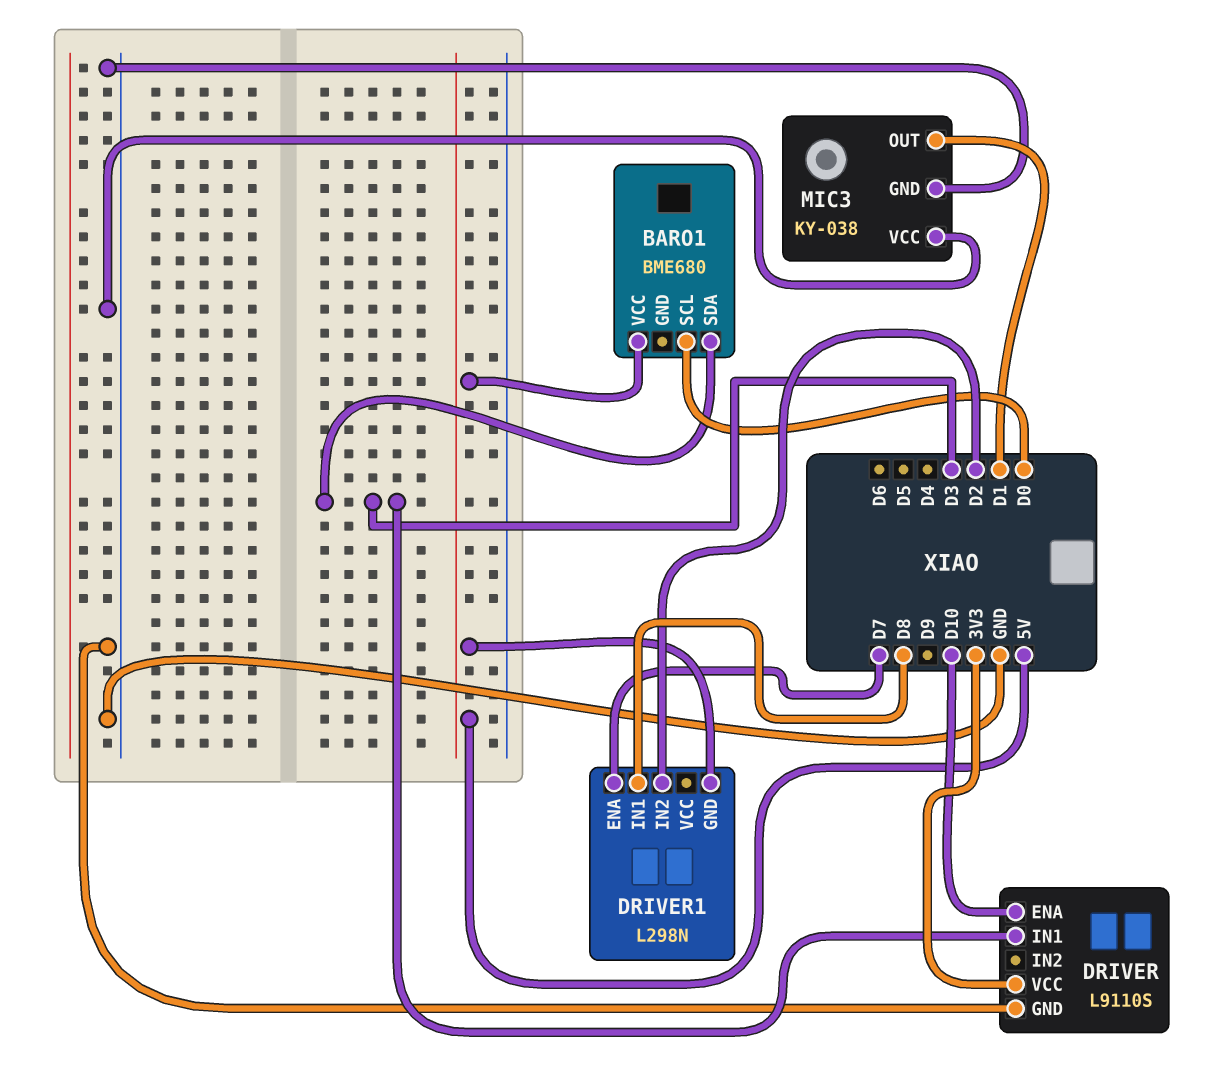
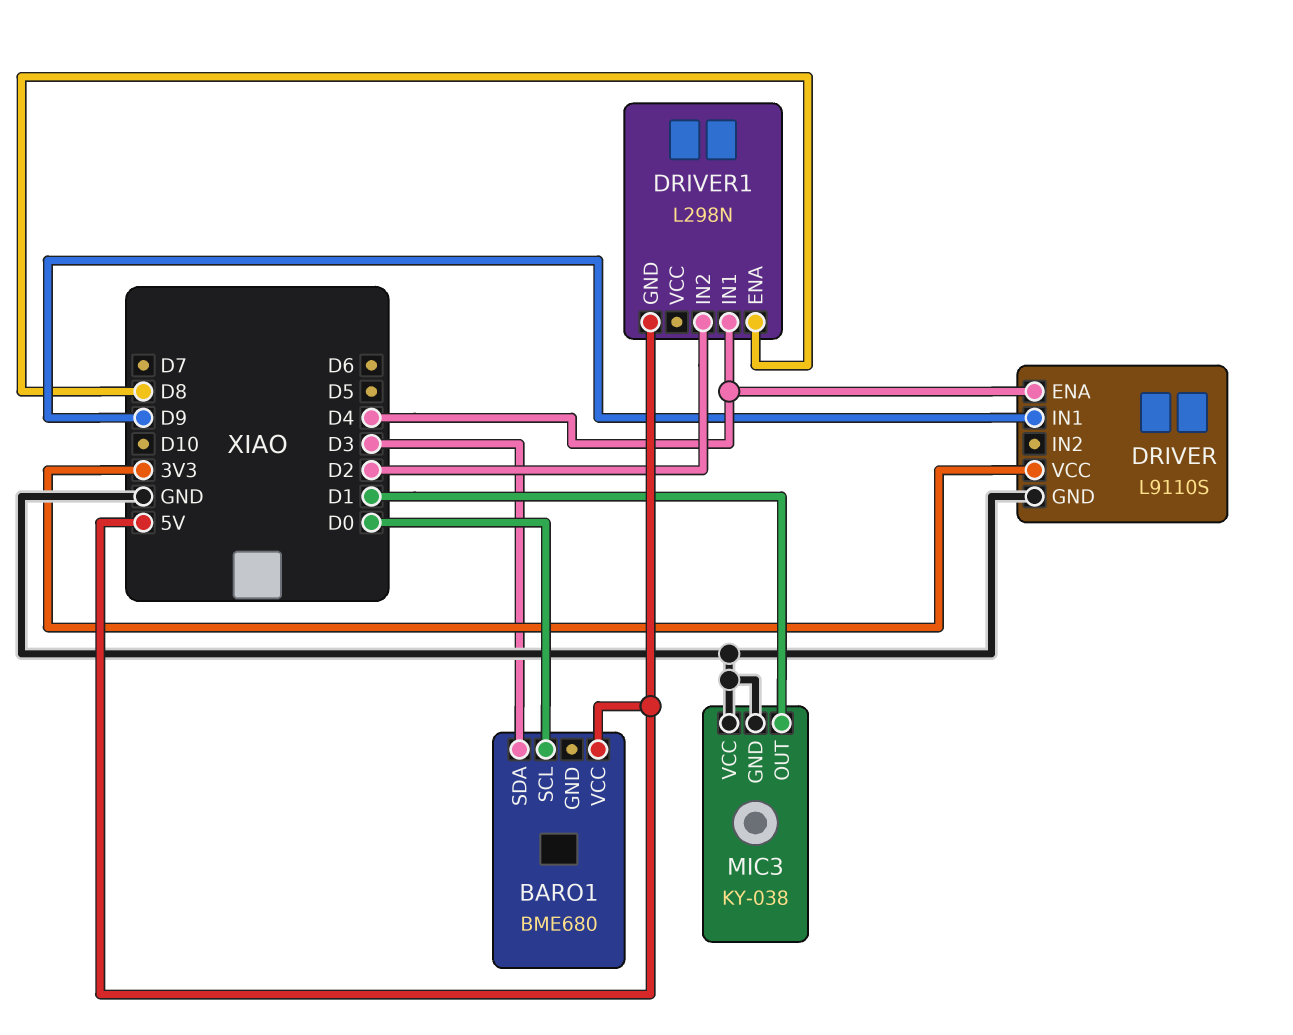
DRIVER pin ENA: D10 -> D4
DRIVER pin IN1: D3 -> D9
DRIVER1 pin ENA: D7 -> D8
DRIVER1 pin IN1: D8 -> D4

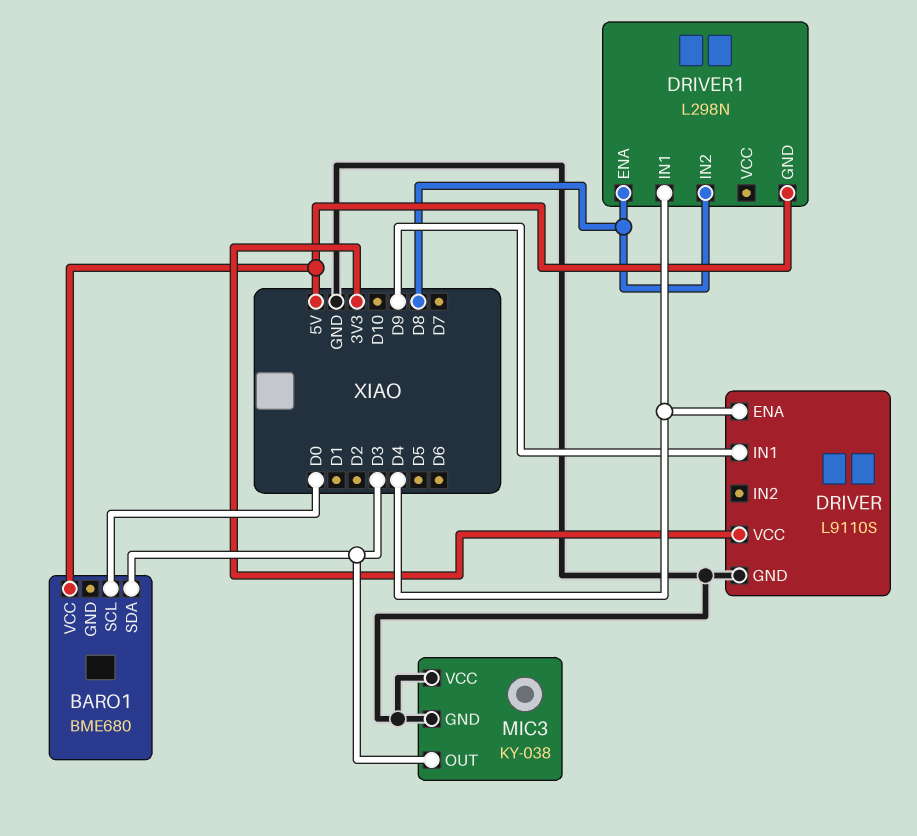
DRIVER1 pin IN2: D2 -> D8
MIC3 pin OUT: D1 -> D3

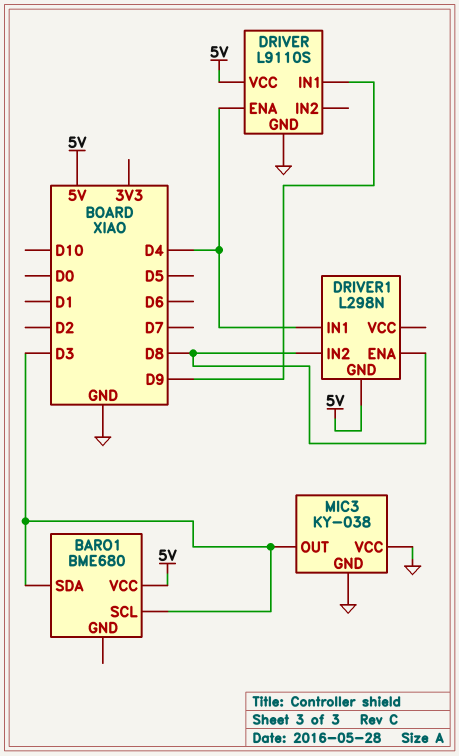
BARO1 pin SCL: D0 -> D3
DRIVER pin VCC: 3V3 -> 5V

